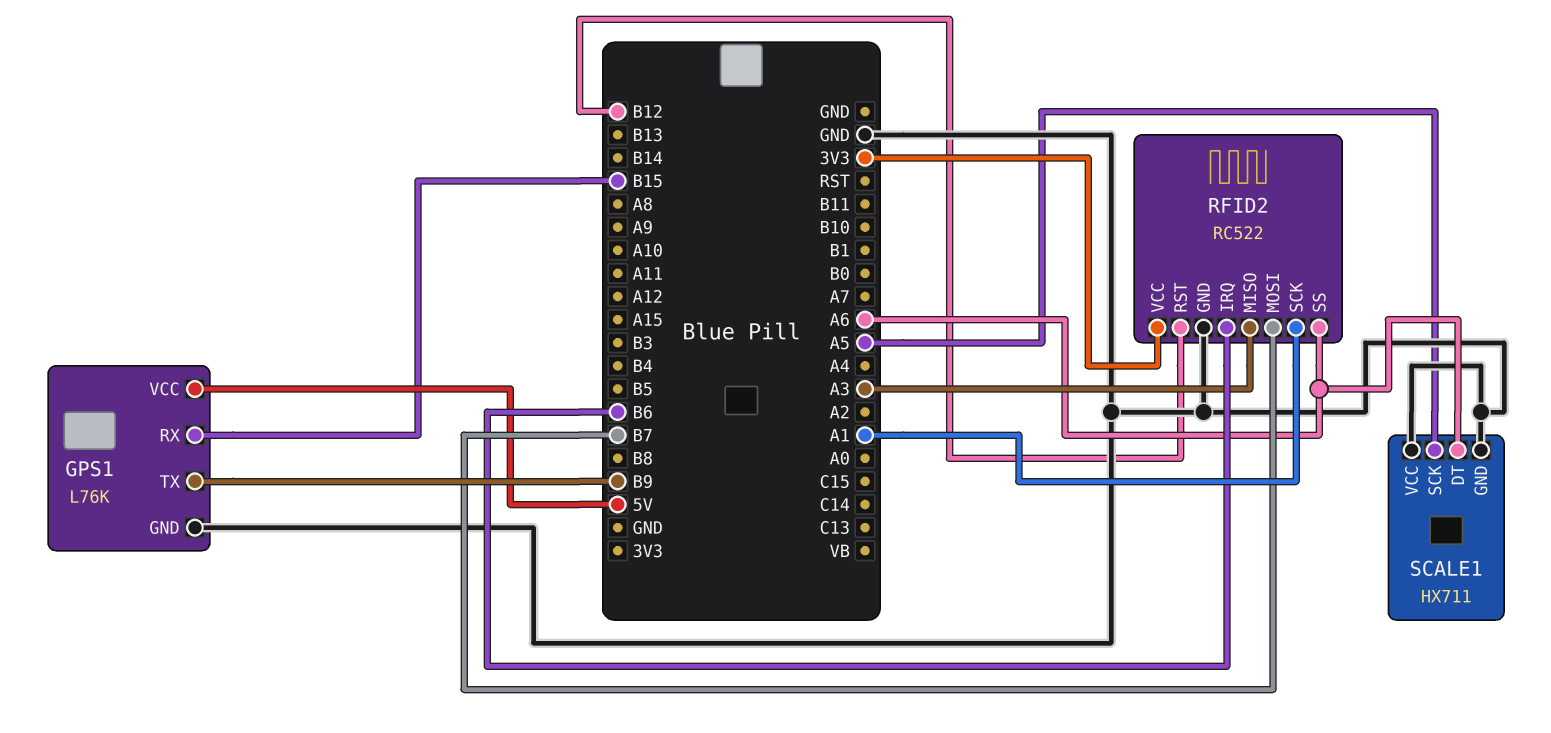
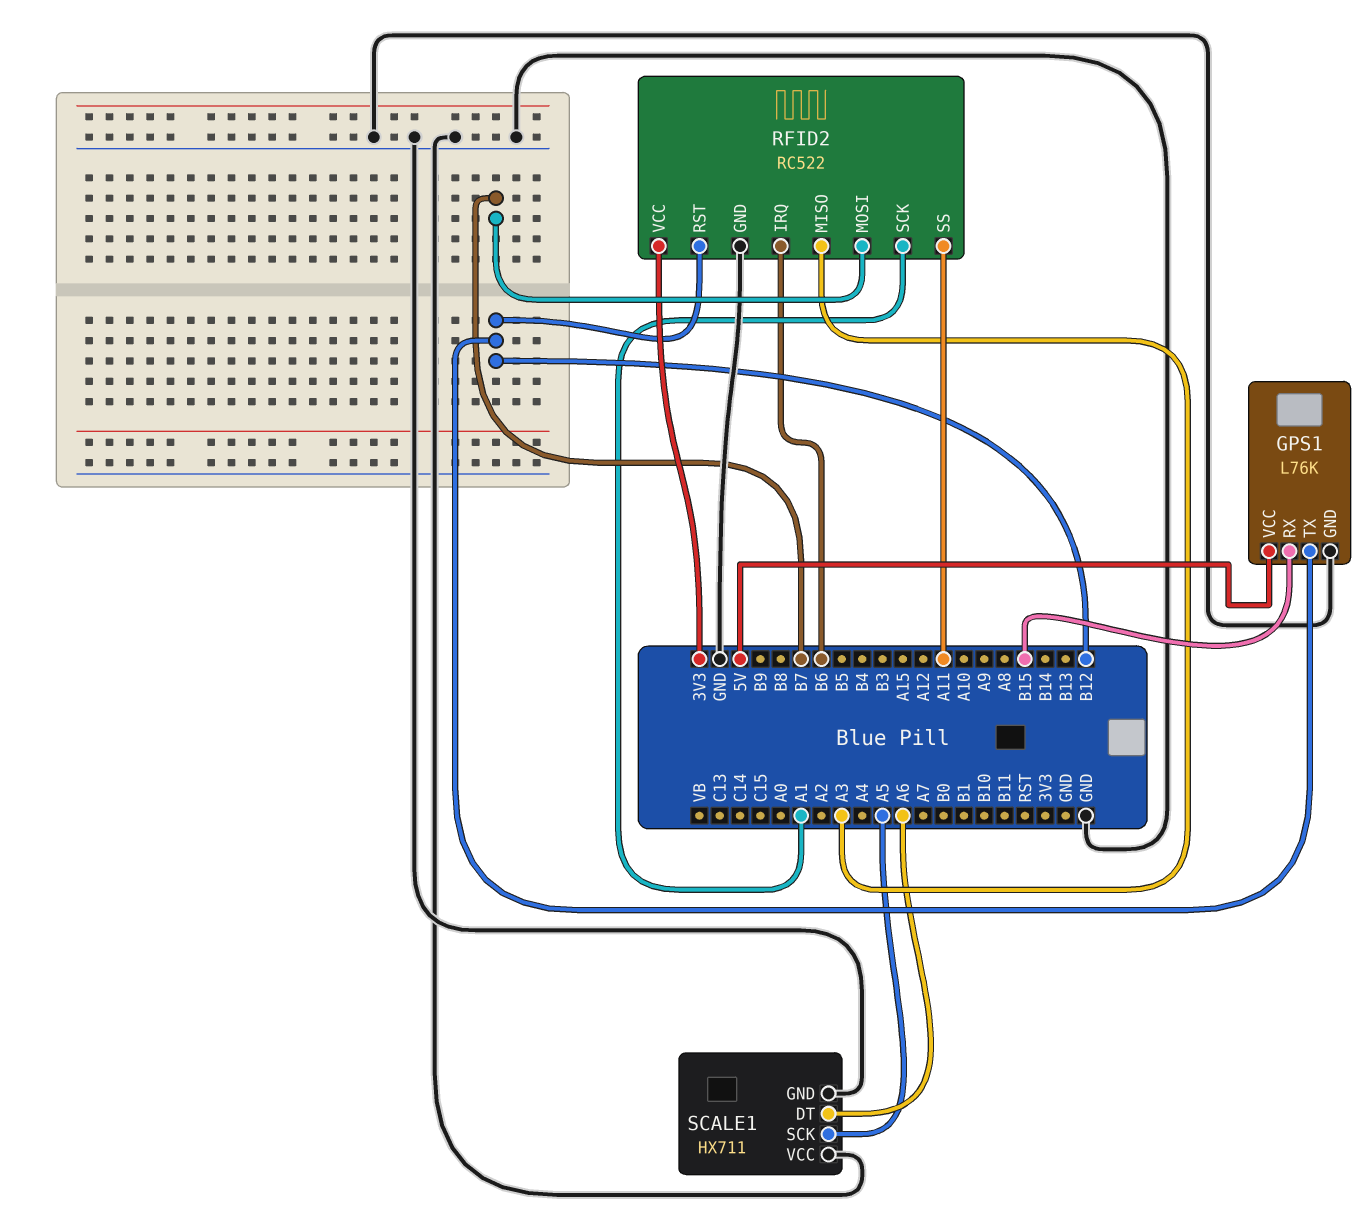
GPS1 pin TX: B9 -> B12
RFID2 pin SS: A6 -> A11

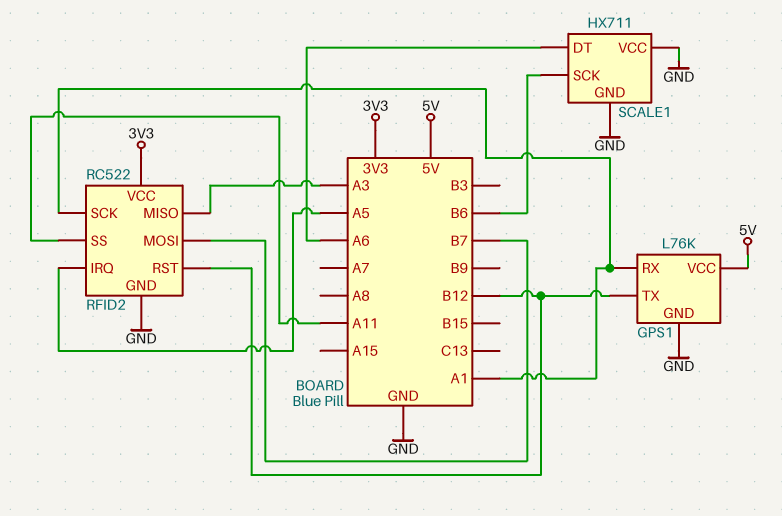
GPS1 pin RX: B15 -> A1
RFID2 pin IRQ: B6 -> A5
SCALE1 pin SCK: A5 -> B6

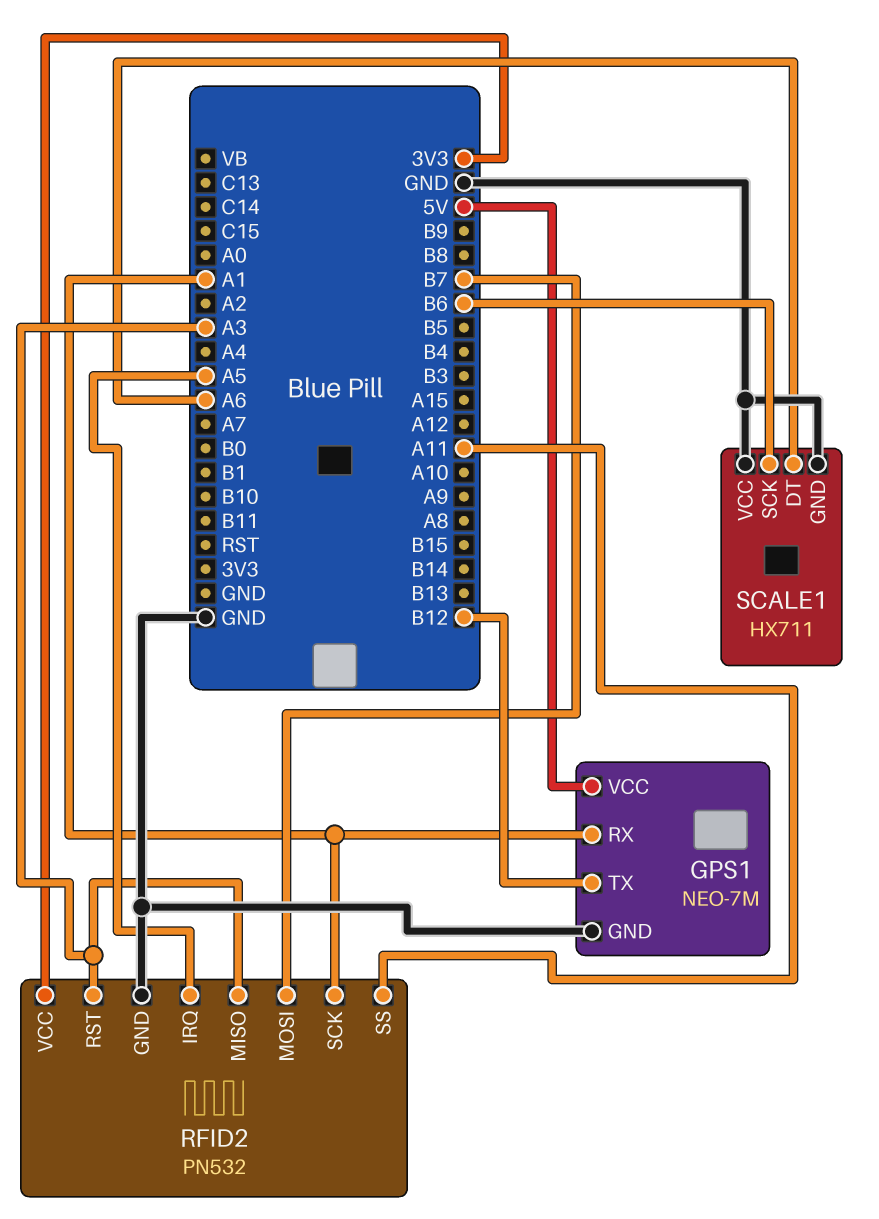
GPS1: L76K -> NEO-7M
RFID2: RC522 -> PN532
RFID2 pin RST: B12 -> A3

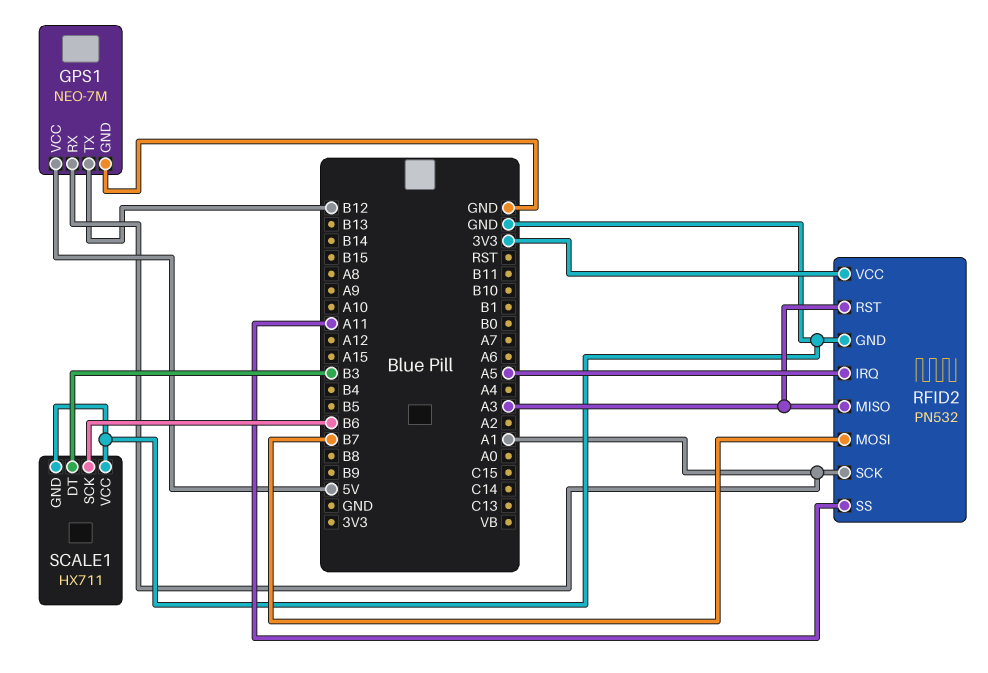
SCALE1 pin DT: A6 -> B3

